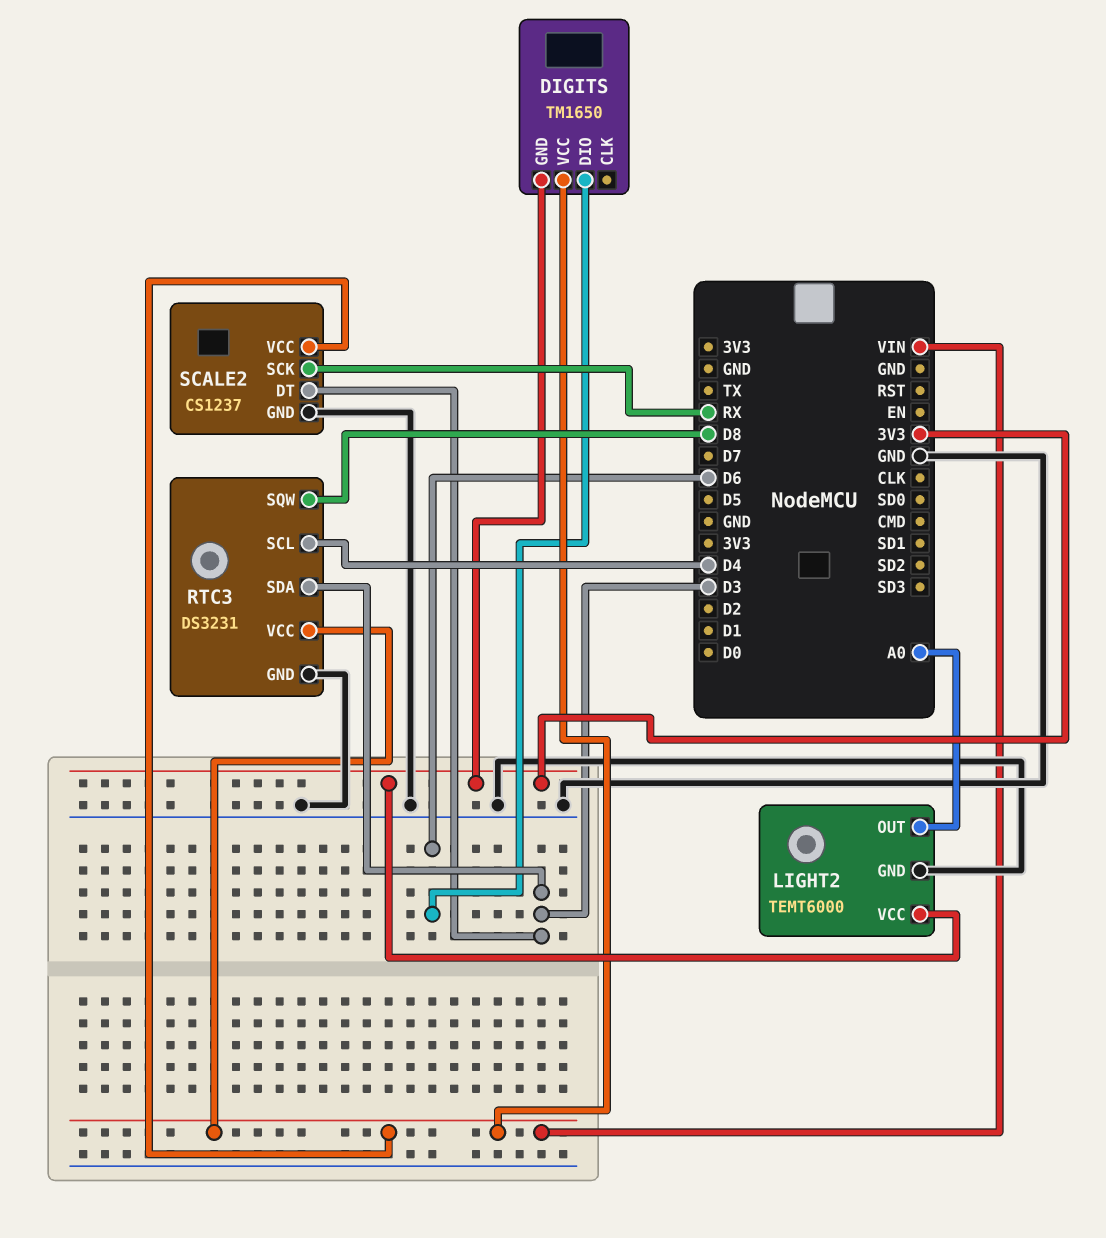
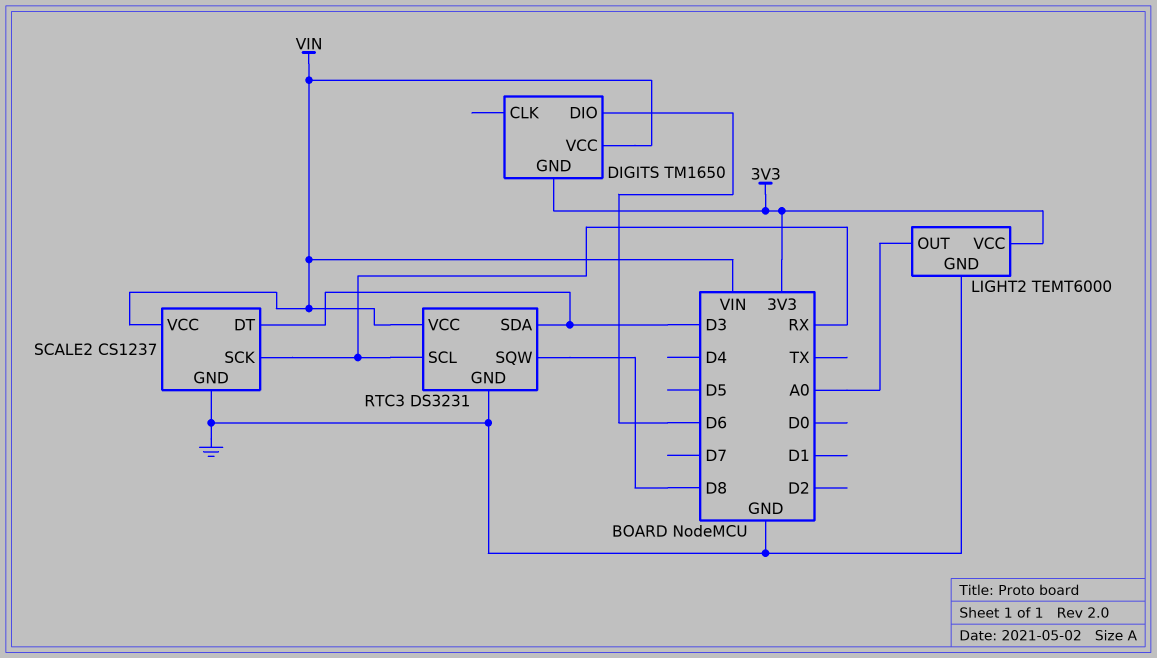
RTC3 pin SCL: D4 -> RX

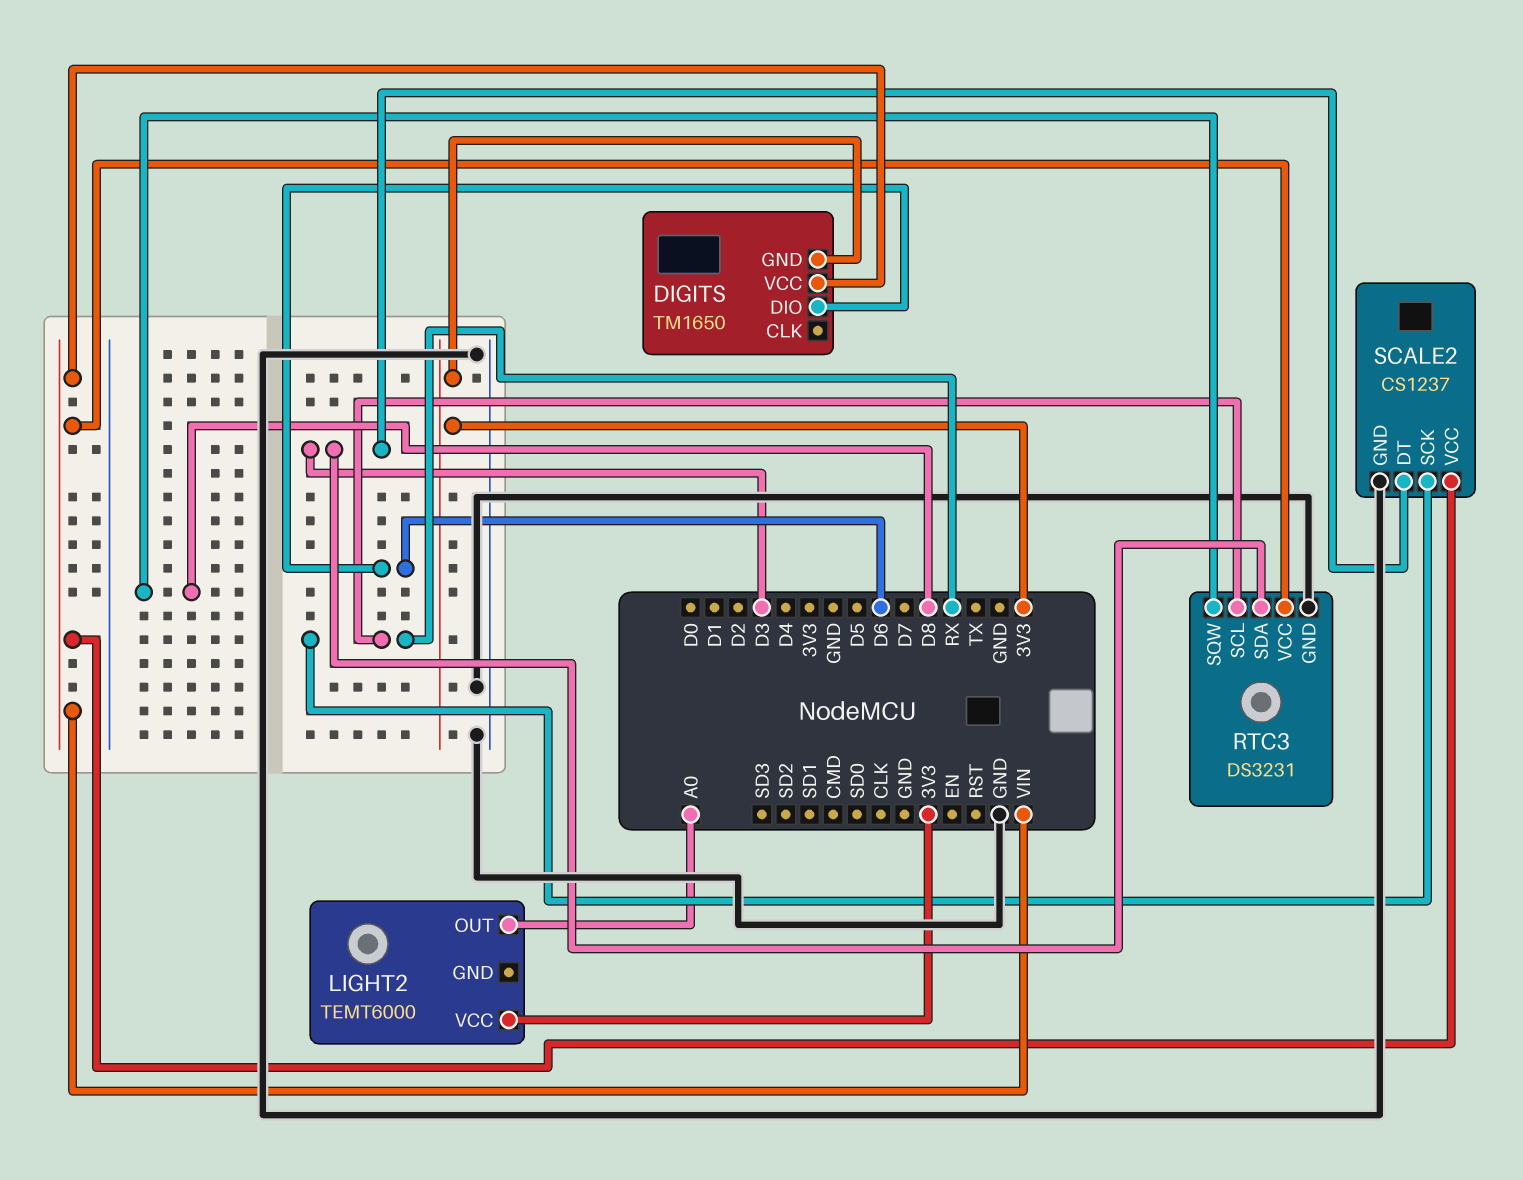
LIGHT2 pin GND: GND -> none

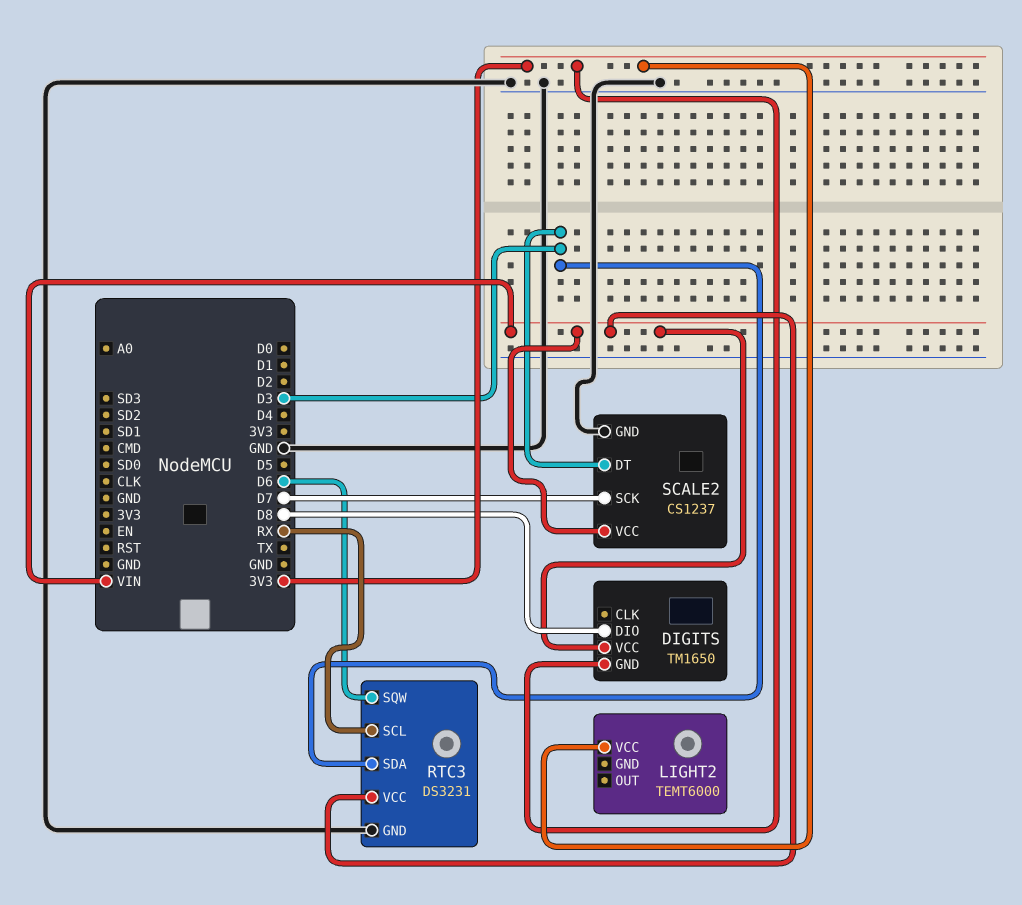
DIGITS pin DIO: D6 -> D8
LIGHT2 pin OUT: A0 -> none
RTC3 pin SQW: D8 -> D6
SCALE2 pin SCK: RX -> D7

